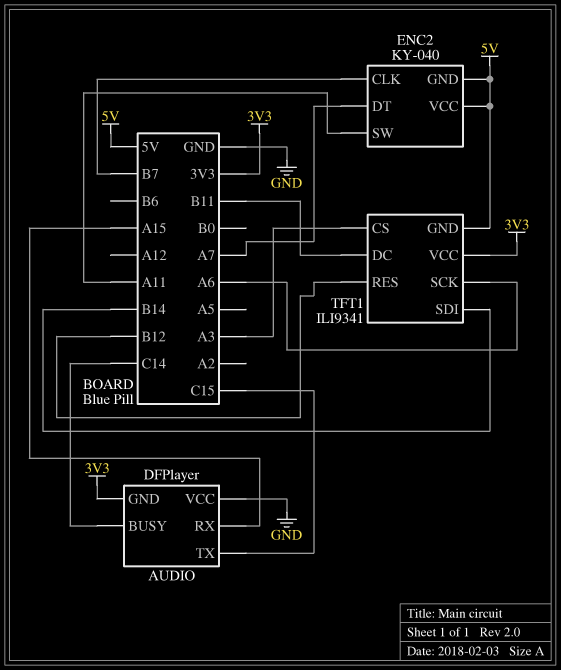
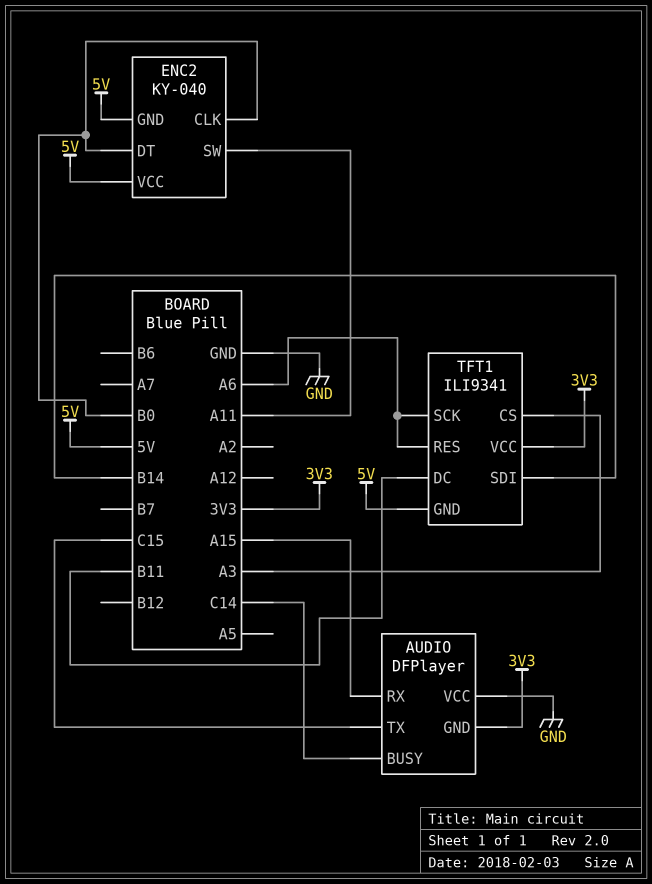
ENC2 pin CLK: B7 -> B0
ENC2 pin DT: A7 -> B0
TFT1 pin RES: B12 -> A6

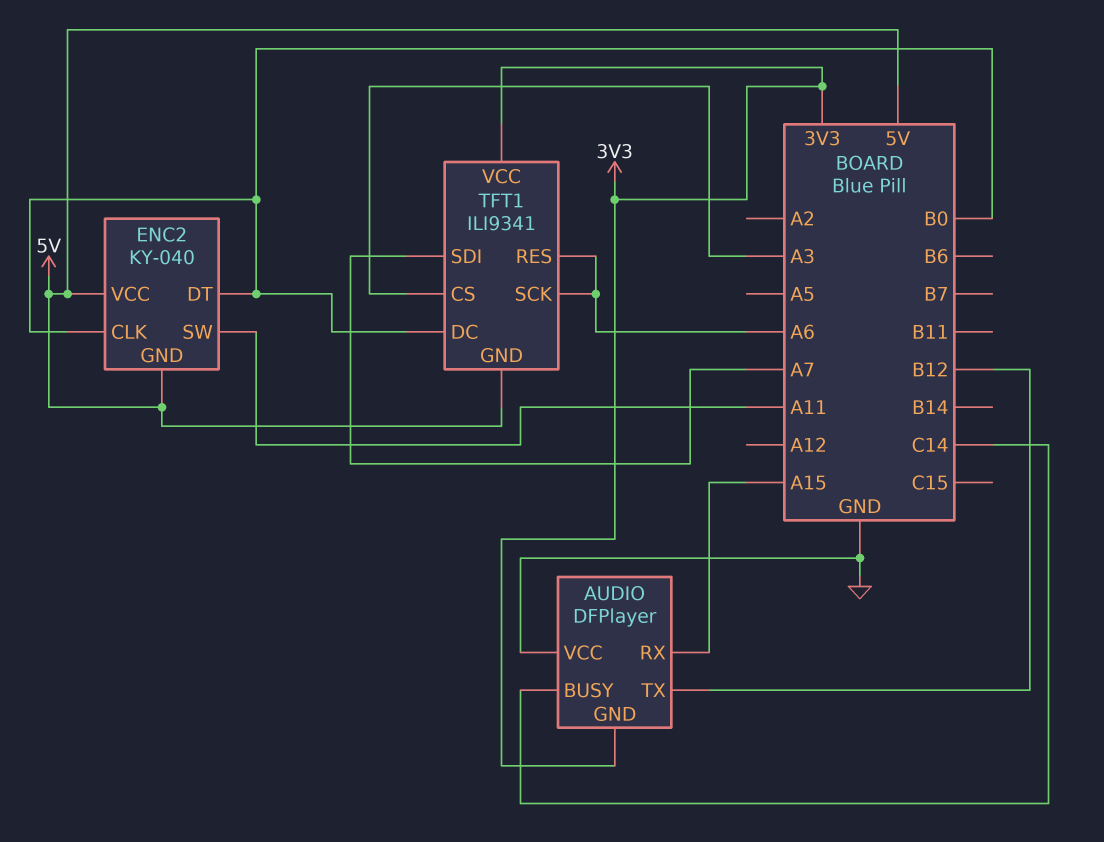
AUDIO pin TX: C15 -> B12
TFT1 pin DC: B11 -> B0
TFT1 pin SDI: B14 -> A7

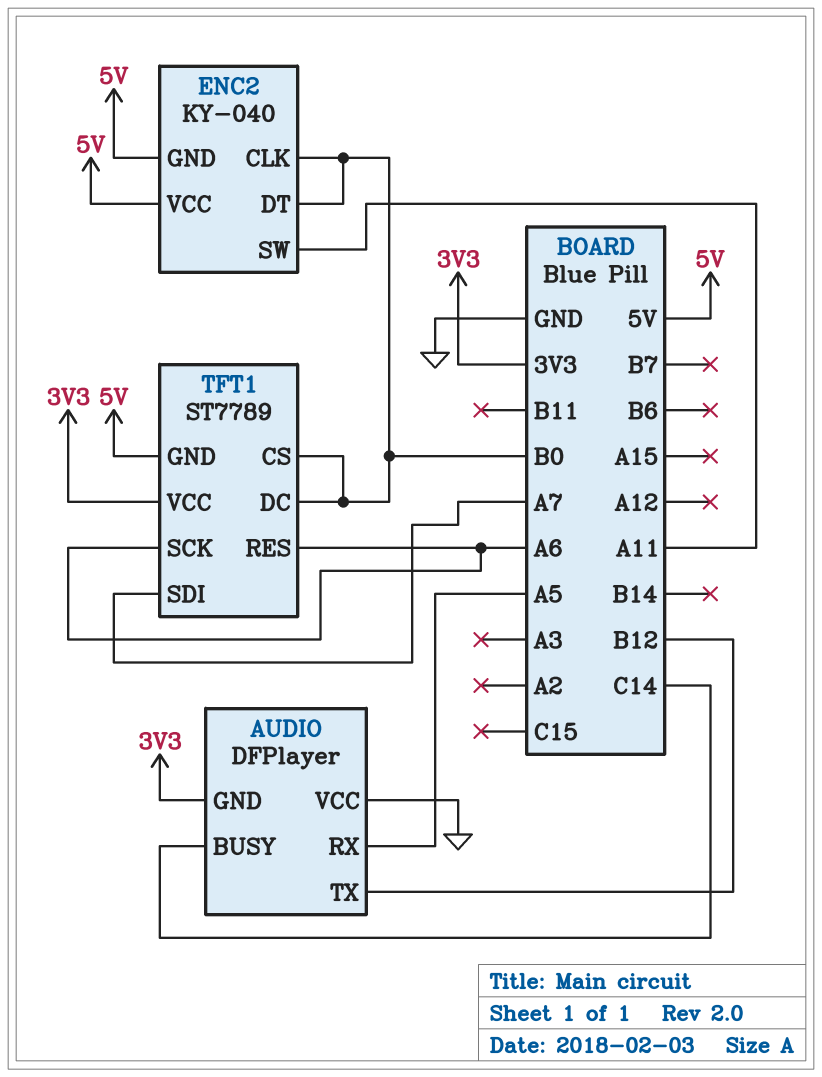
AUDIO pin RX: A15 -> A5
TFT1: ILI9341 -> ST7789
TFT1 pin CS: A3 -> B0

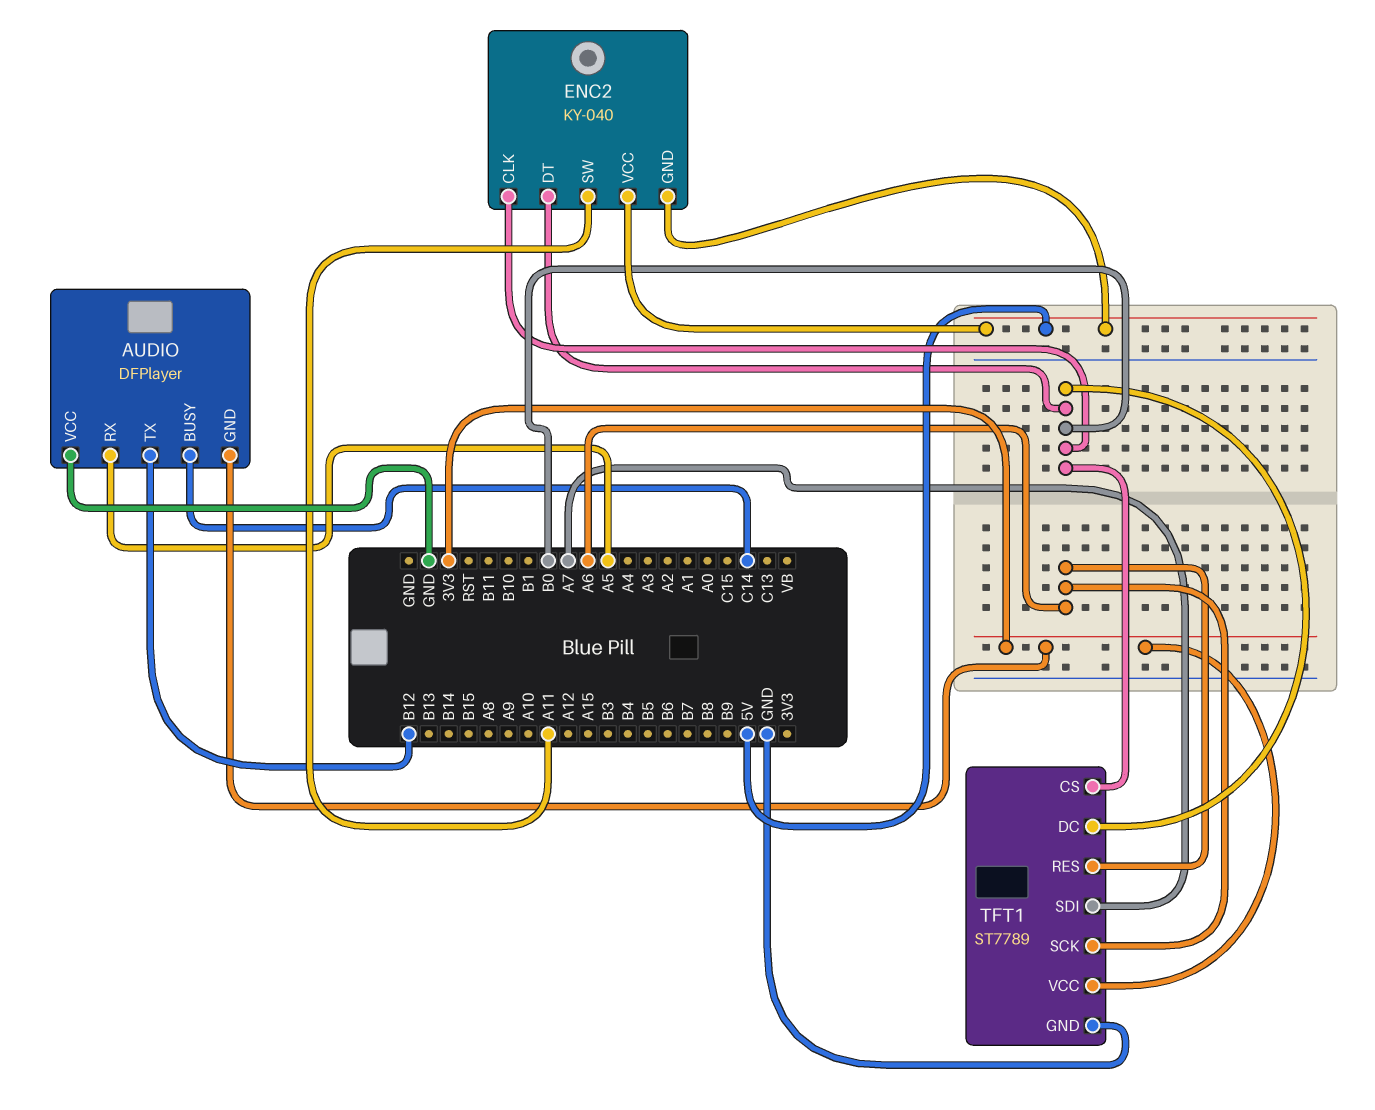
TFT1 pin GND: 5V -> GND

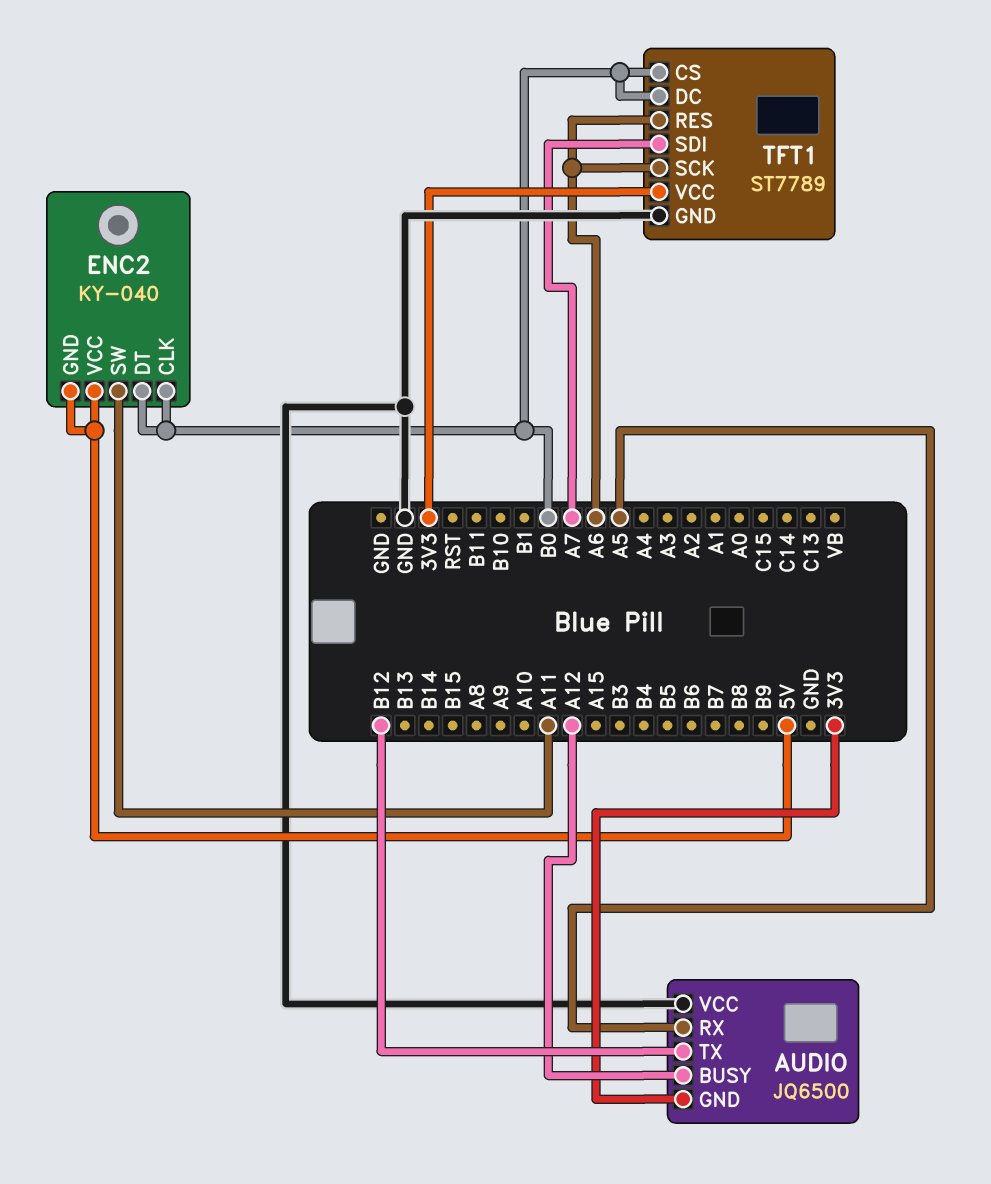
AUDIO: DFPlayer -> JQ6500
AUDIO pin BUSY: C14 -> A12

